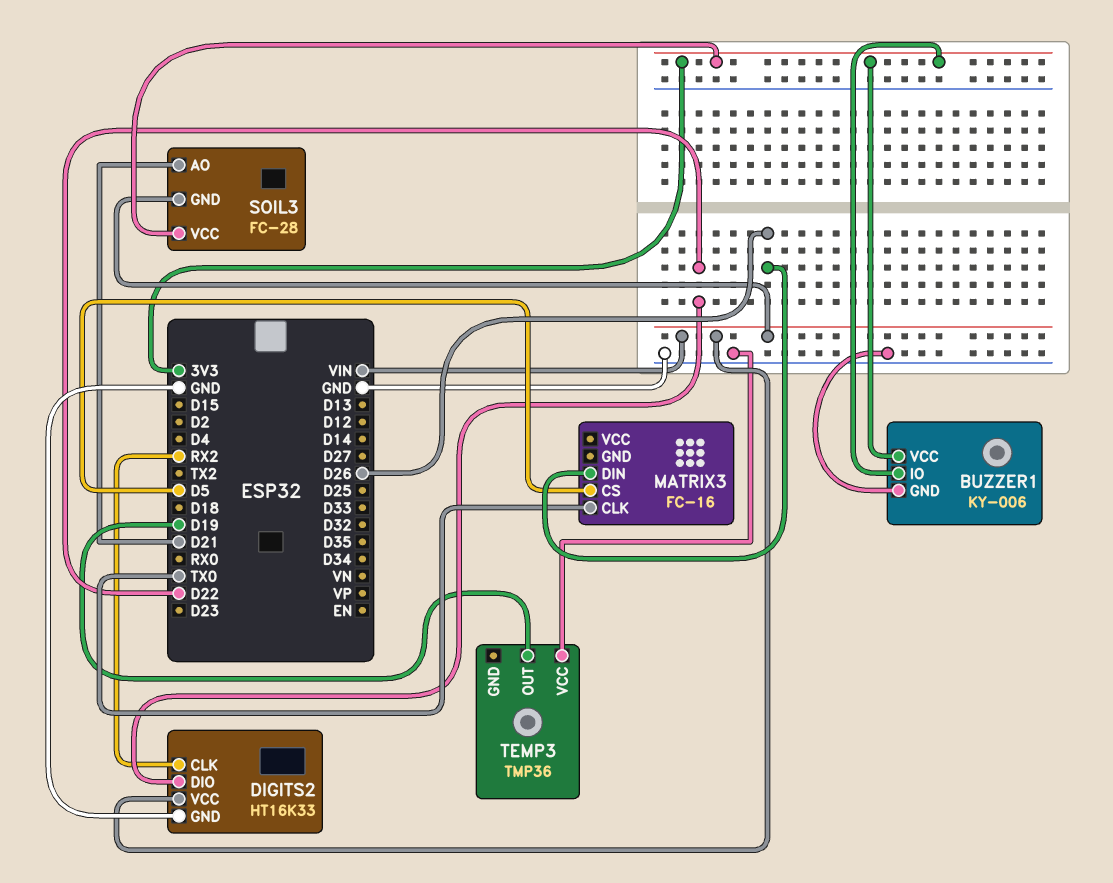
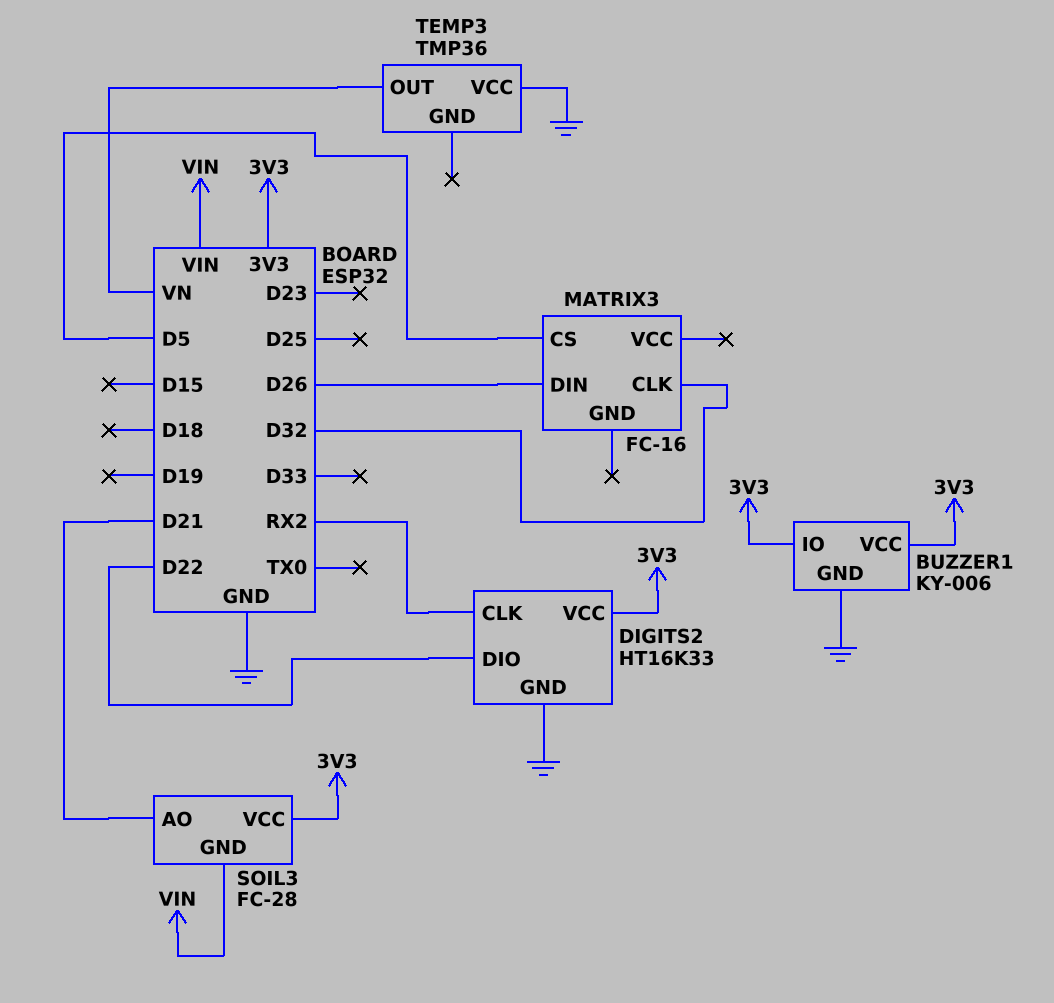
DIGITS2 pin VCC: VIN -> 3V3
MATRIX3 pin CLK: TX0 -> D32
TEMP3 pin OUT: D19 -> VN

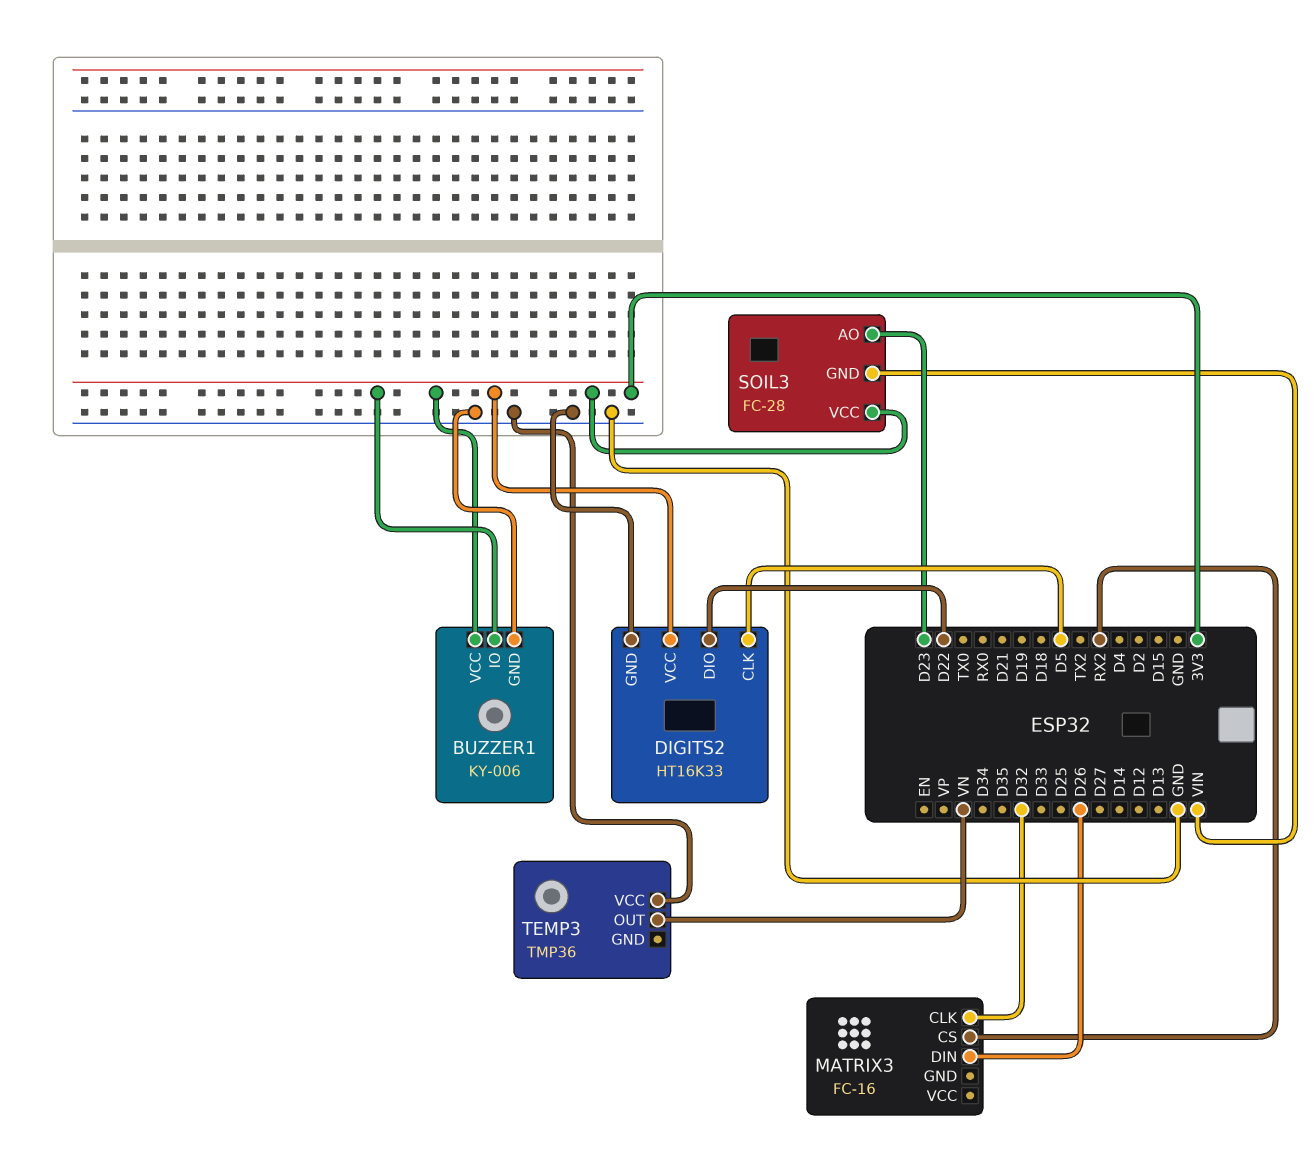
DIGITS2 pin CLK: RX2 -> D5
MATRIX3 pin CS: D5 -> RX2
SOIL3 pin AO: D21 -> D23

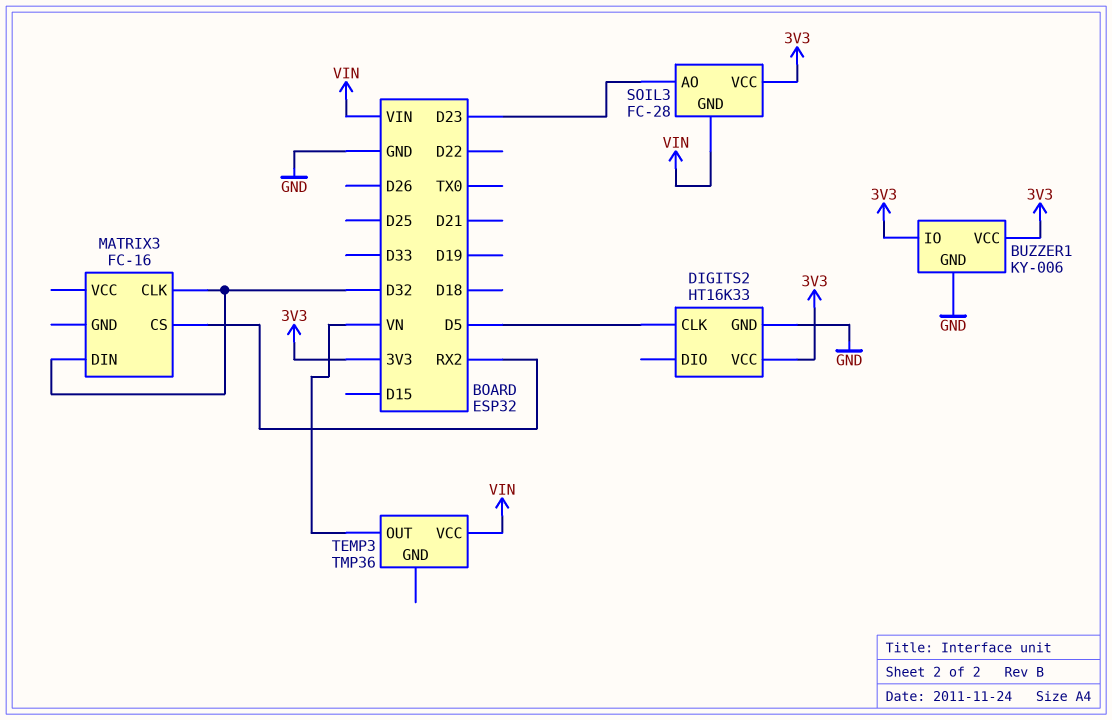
DIGITS2 pin DIO: D22 -> none
MATRIX3 pin DIN: D26 -> D32
TEMP3 pin VCC: GND -> VIN

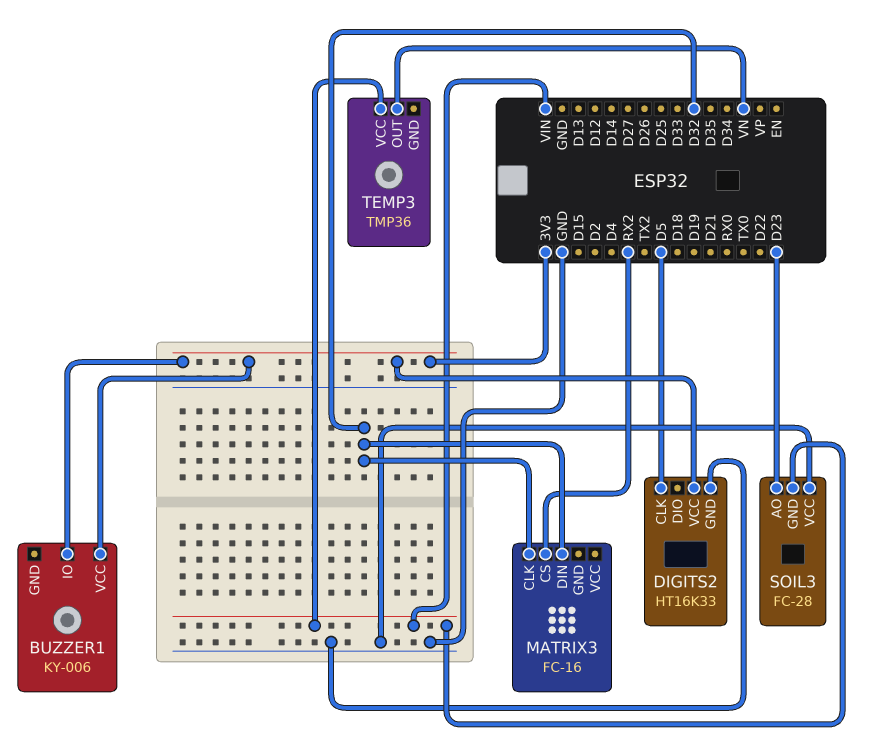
BUZZER1 pin GND: GND -> none
SOIL3 pin VCC: 3V3 -> GND

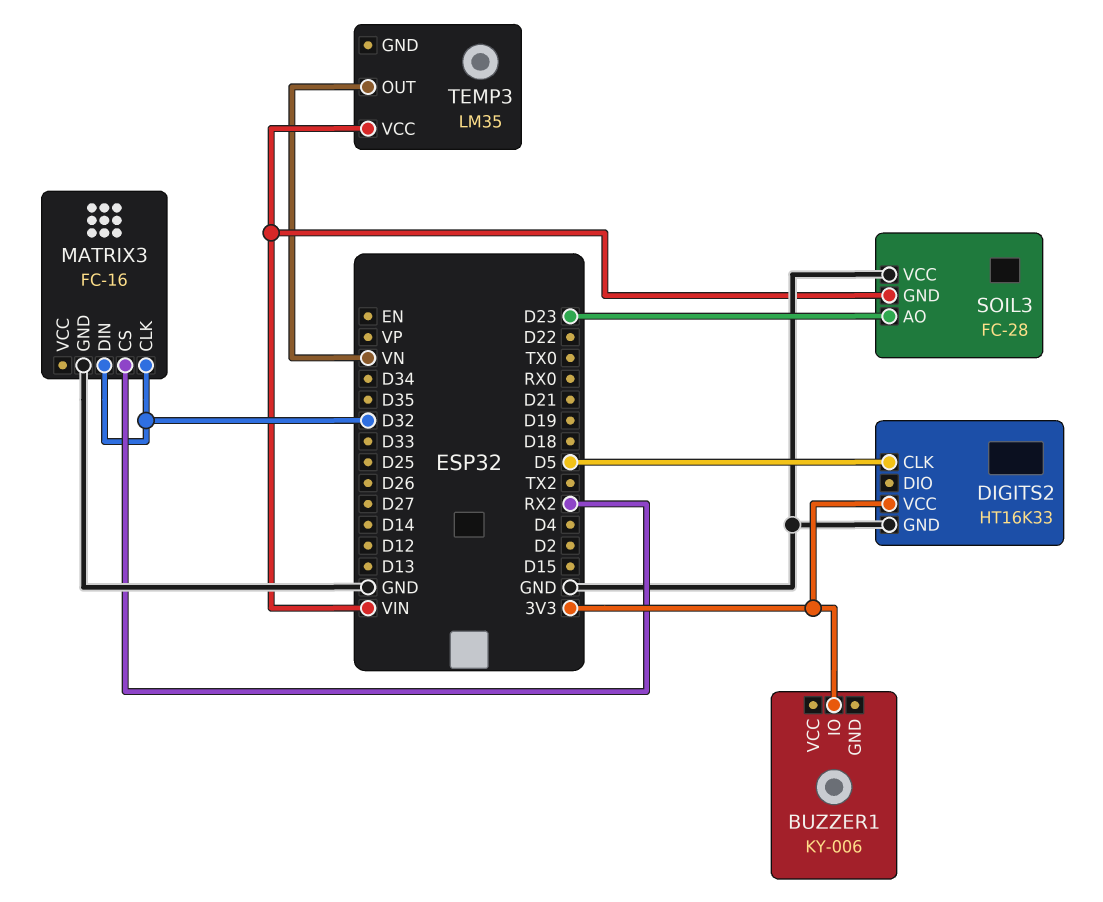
BUZZER1 pin VCC: 3V3 -> none
MATRIX3 pin GND: none -> GND
TEMP3: TMP36 -> LM35

